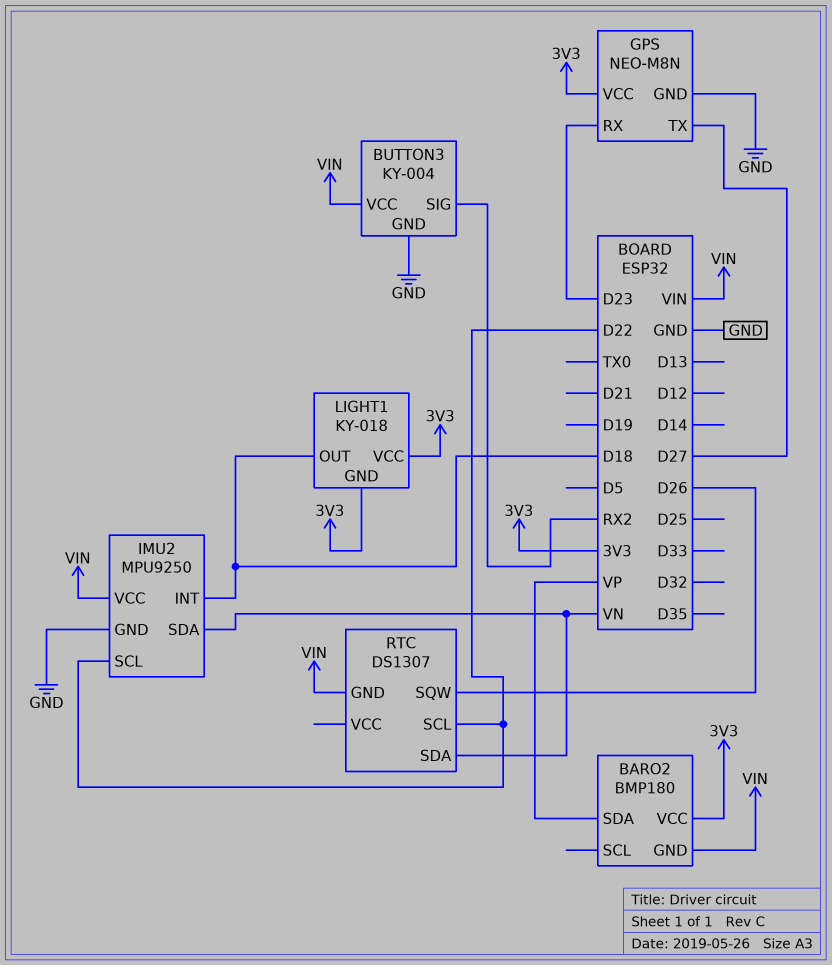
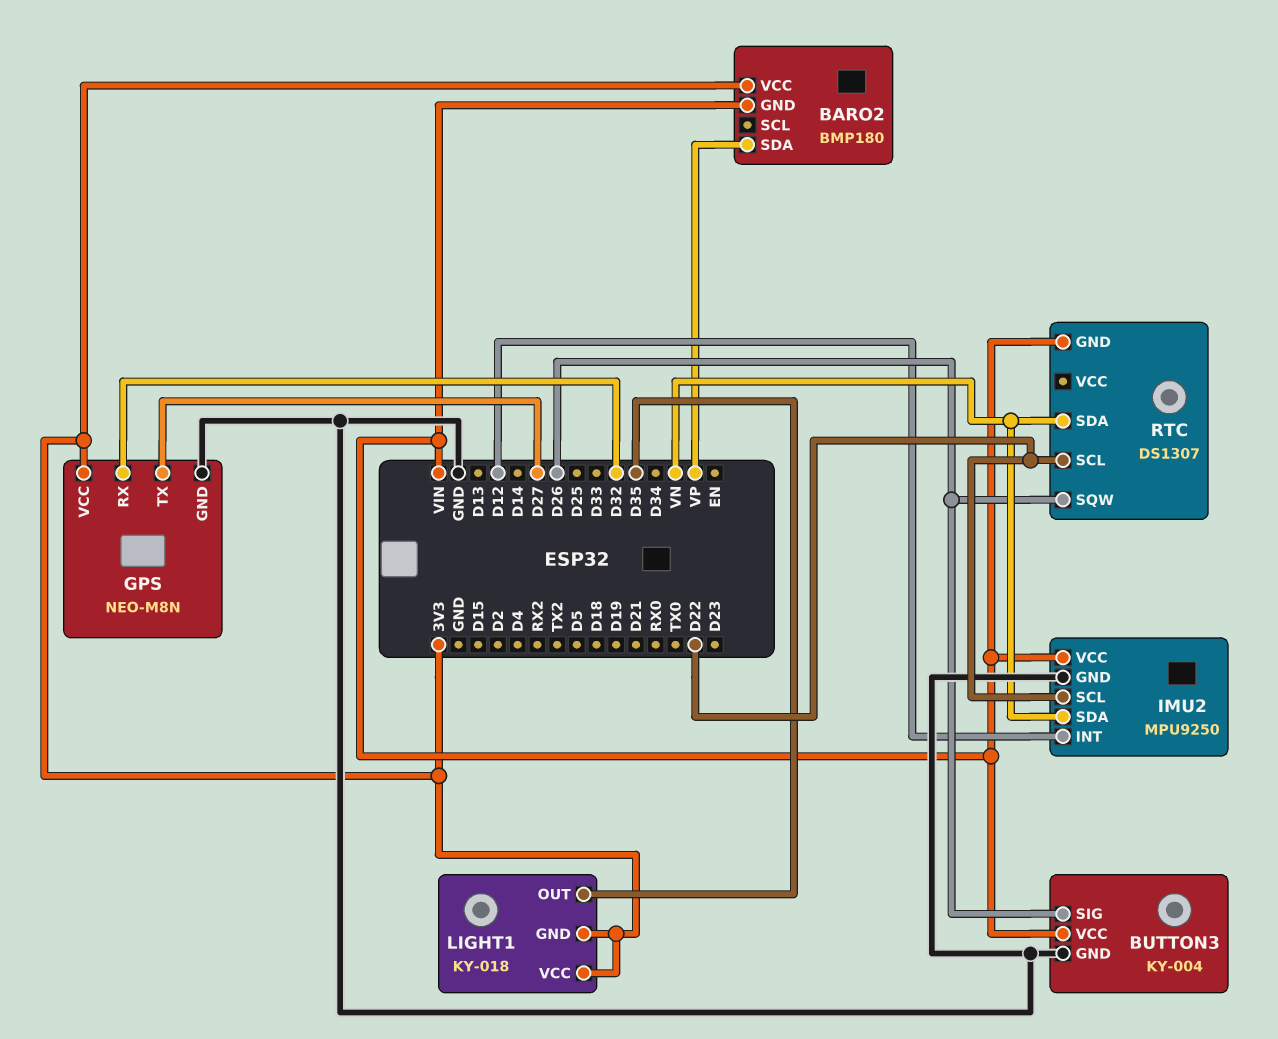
BUTTON3 pin SIG: RX2 -> D26
GPS pin RX: D23 -> D32
IMU2 pin INT: D18 -> D12
LIGHT1 pin OUT: D18 -> D35

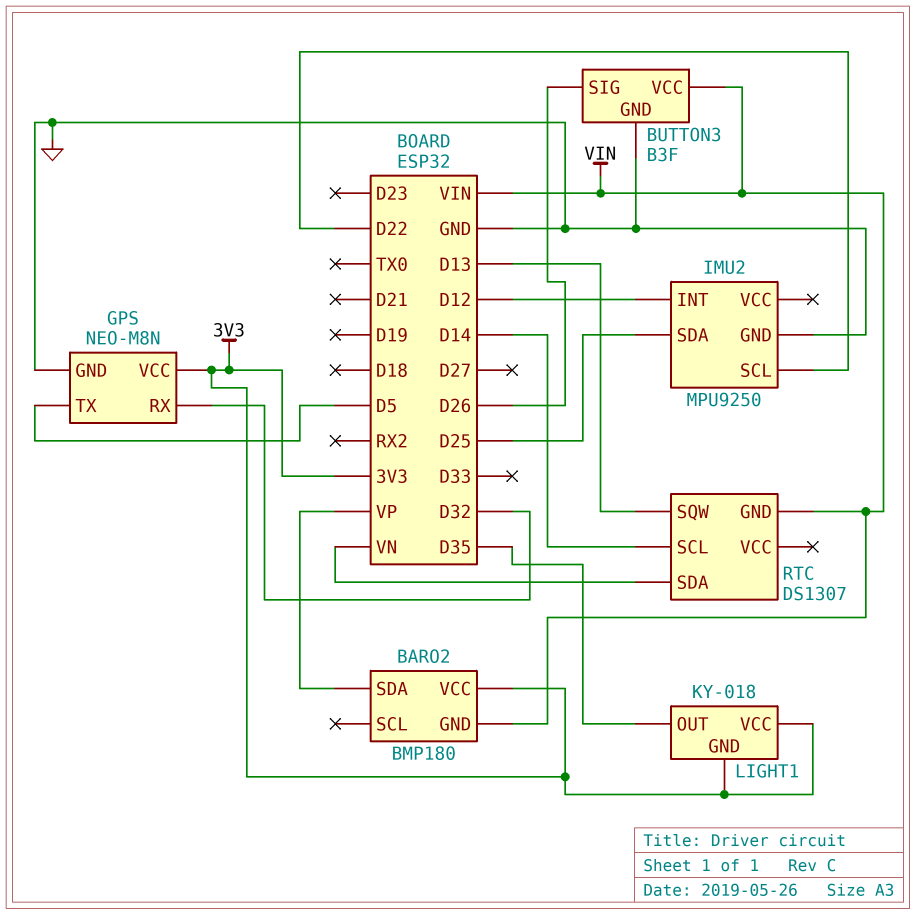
BUTTON3: KY-004 -> B3F
GPS pin TX: D27 -> D5
IMU2 pin SDA: VN -> D25
IMU2 pin VCC: VIN -> none
RTC pin SCL: D22 -> D14
RTC pin SQW: D26 -> D13

